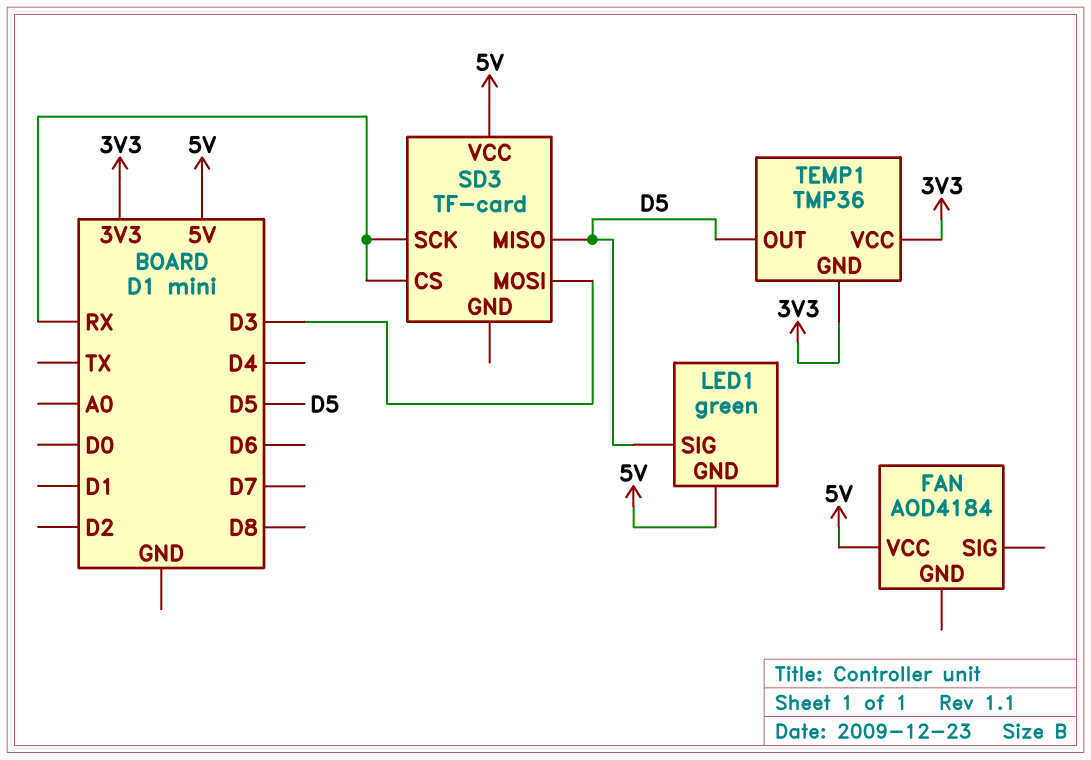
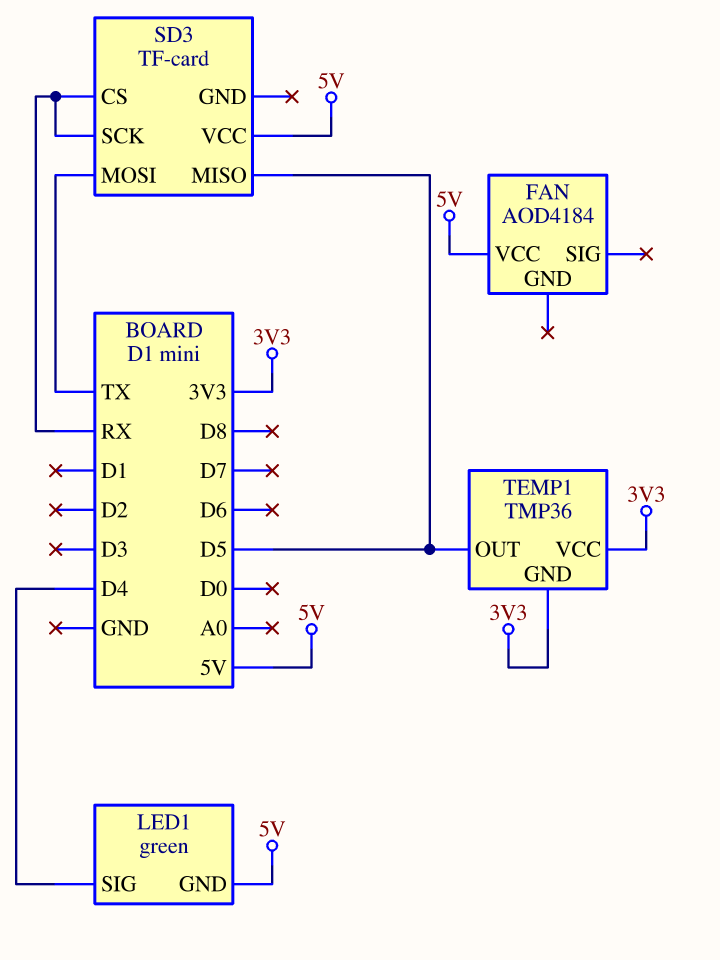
LED1 pin SIG: D5 -> D4
SD3 pin MOSI: D3 -> TX

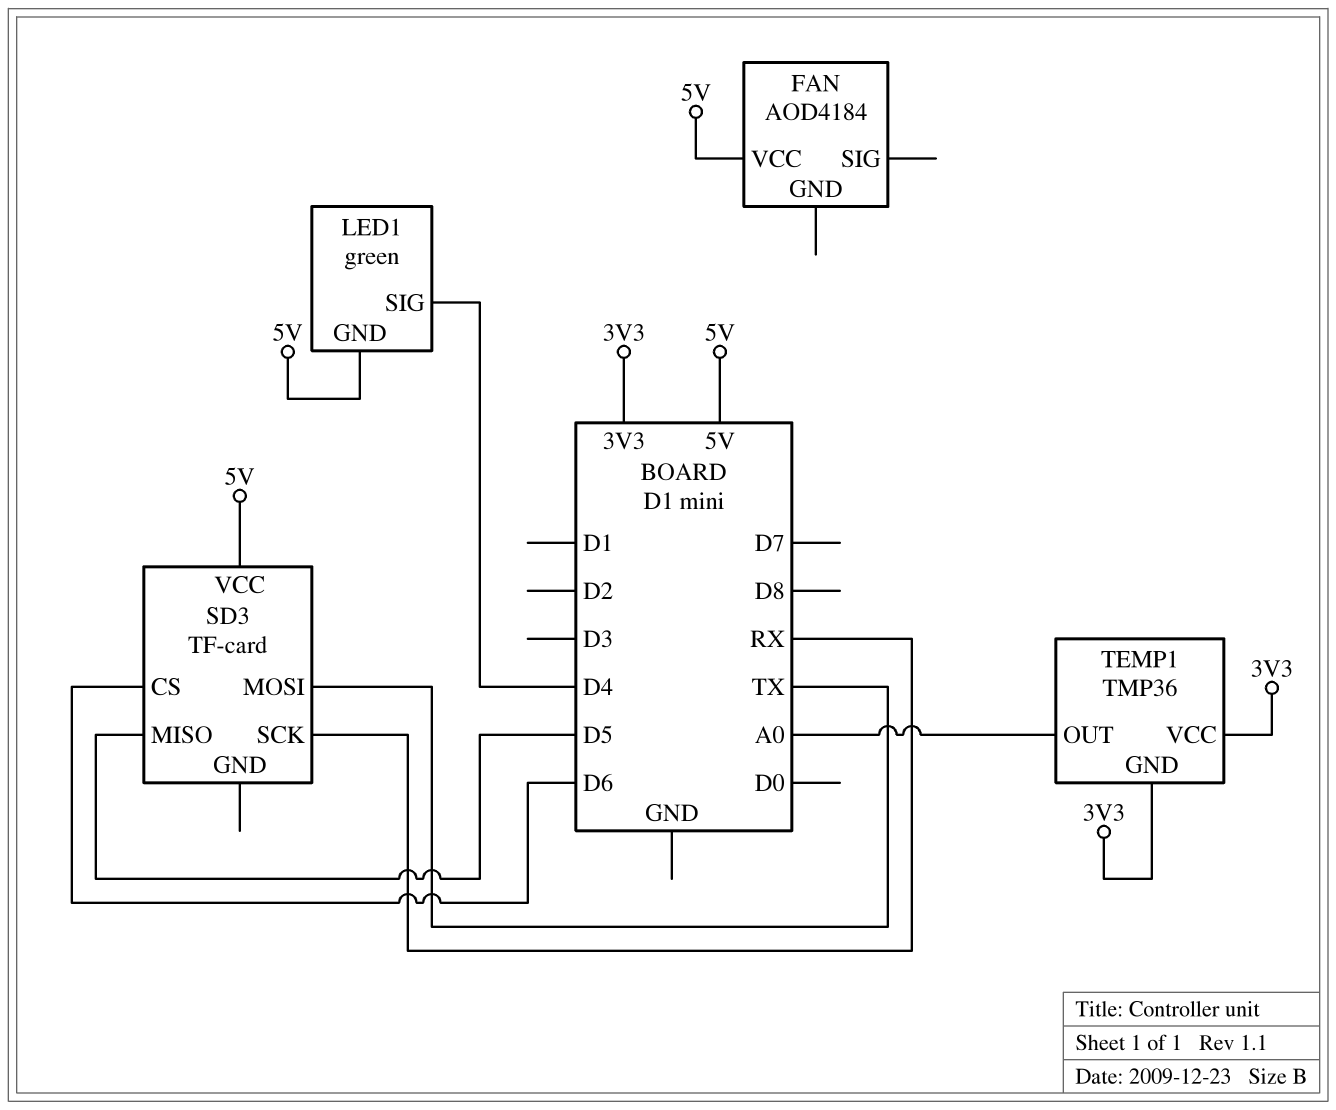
SD3 pin CS: RX -> D6
TEMP1 pin OUT: D5 -> A0

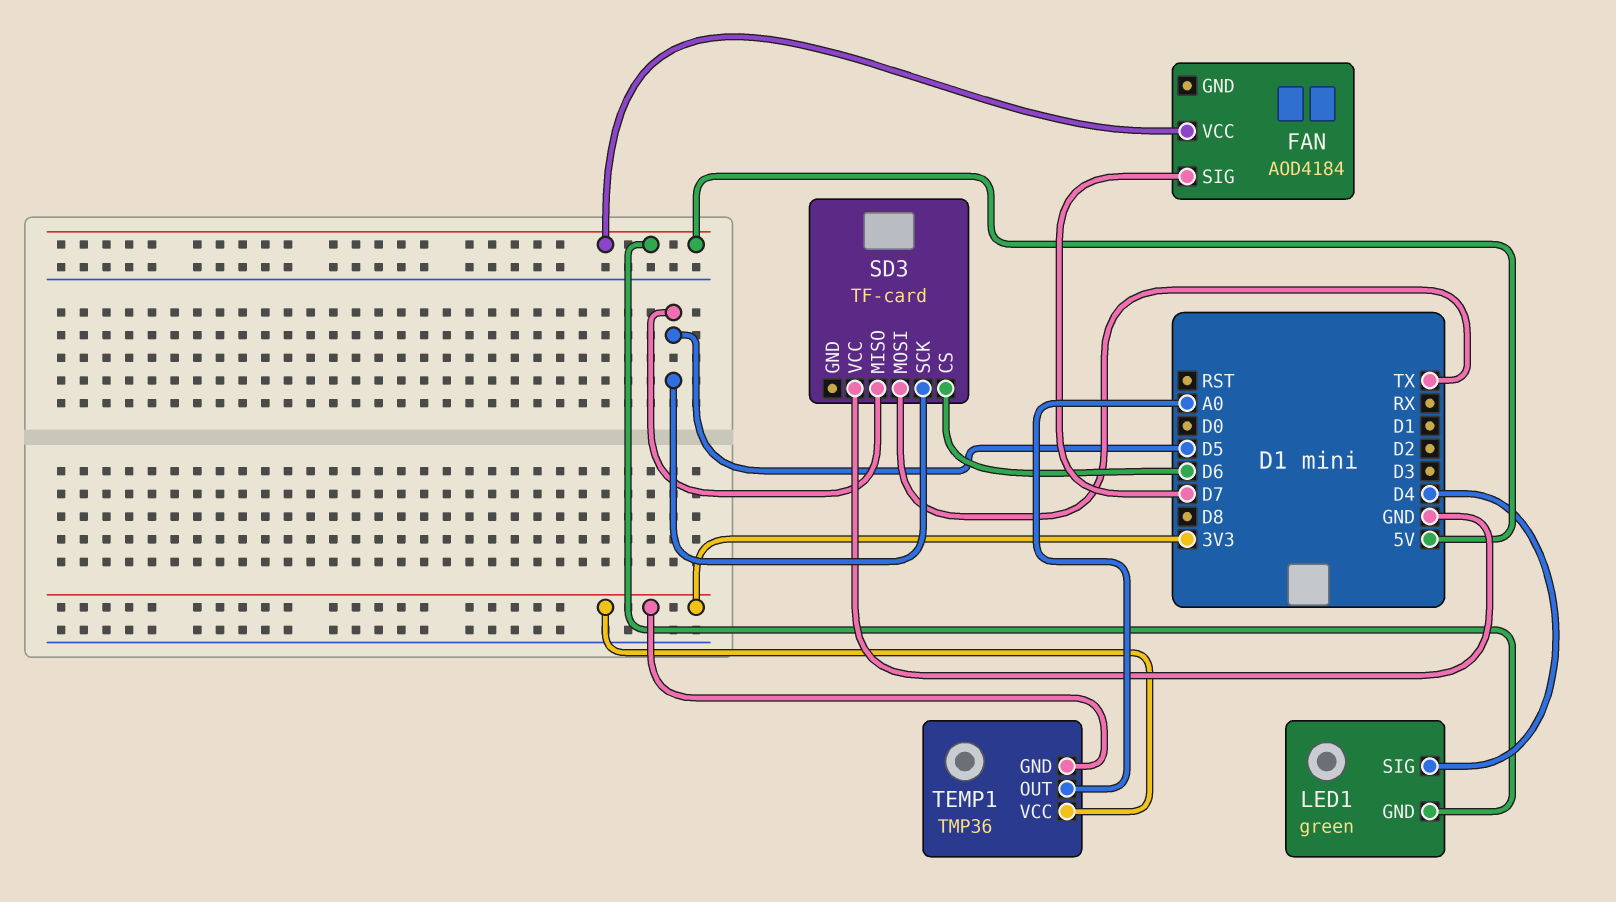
FAN pin SIG: none -> D7
SD3 pin SCK: RX -> D5
SD3 pin VCC: 5V -> GND

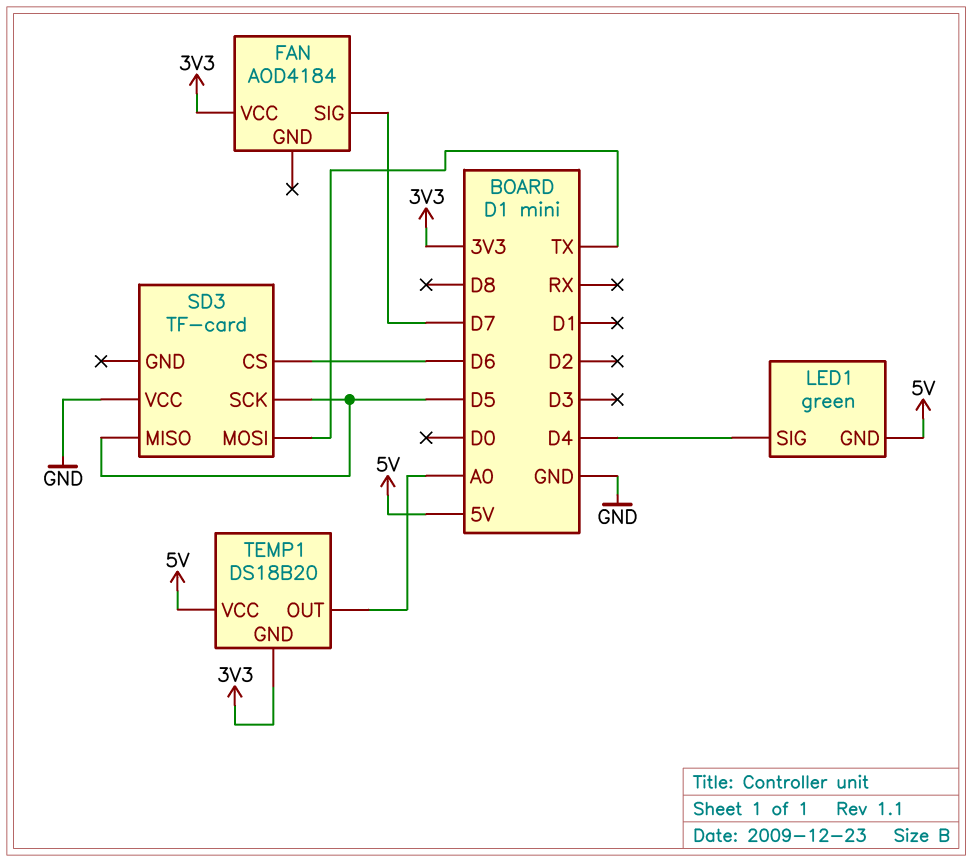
FAN pin VCC: 5V -> 3V3
TEMP1: TMP36 -> DS18B20
TEMP1 pin VCC: 3V3 -> 5V

